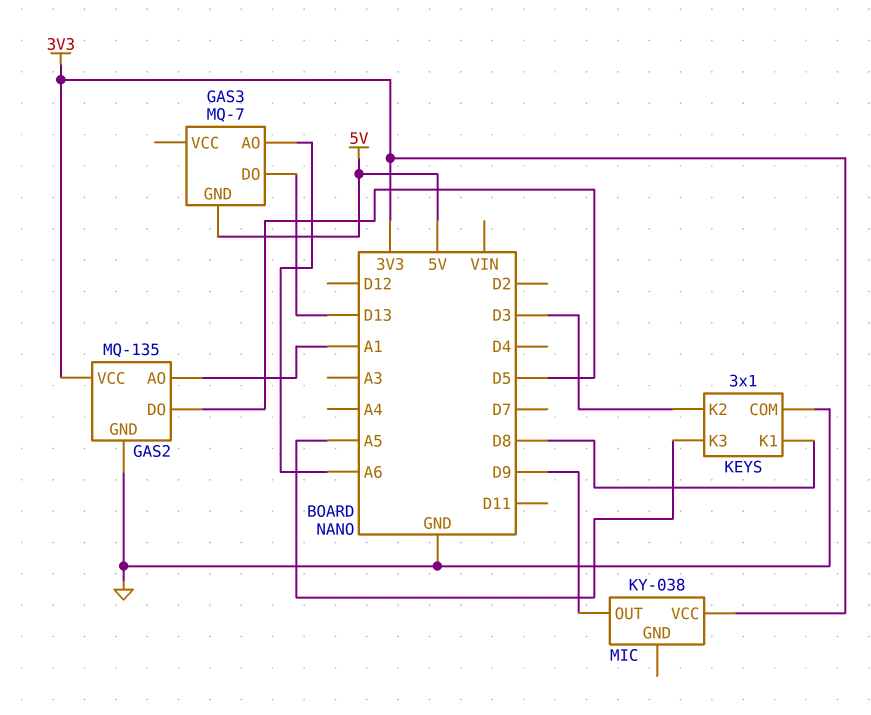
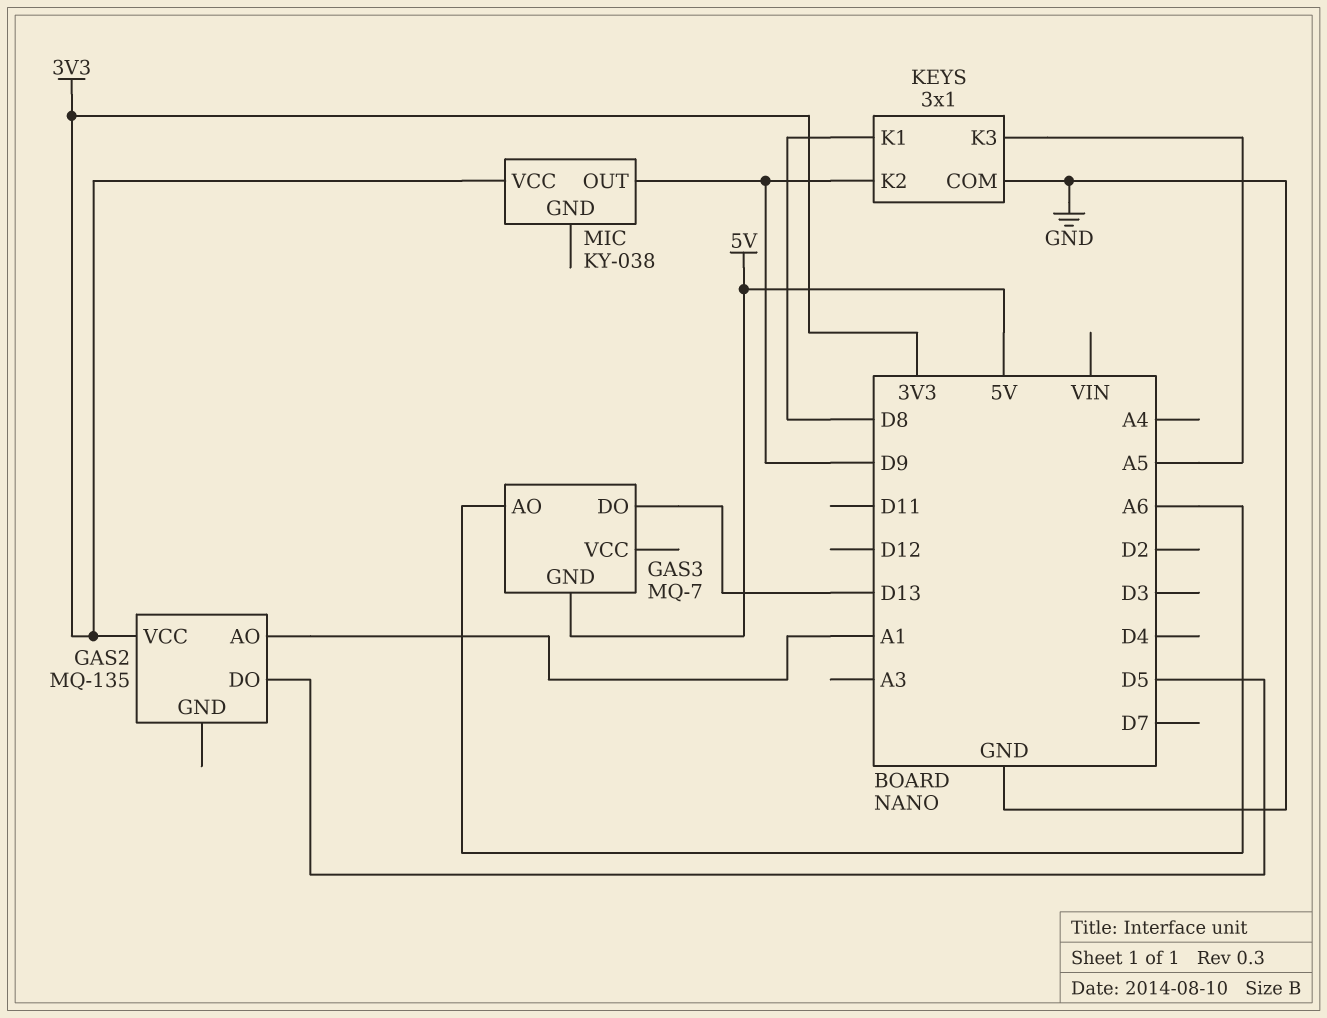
GAS2 pin GND: GND -> none
KEYS pin K2: D3 -> D9

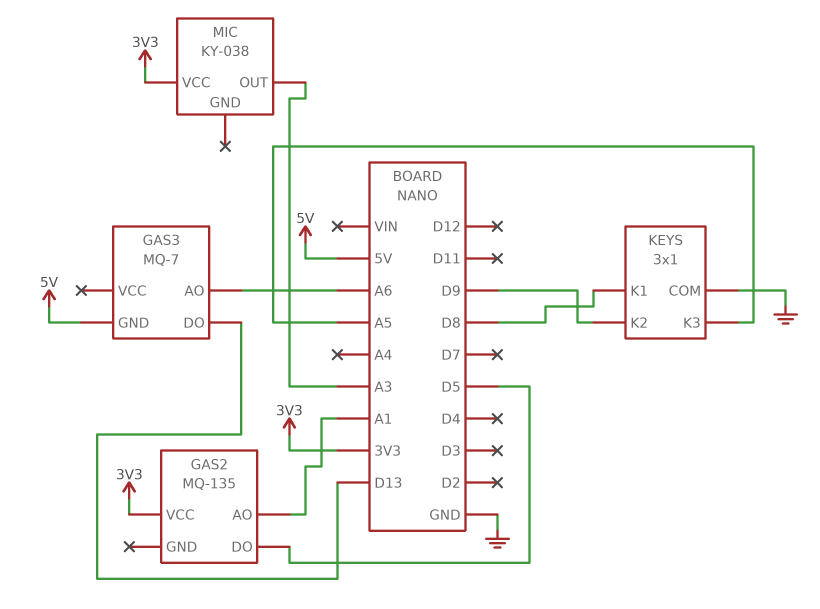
MIC pin OUT: D9 -> A3

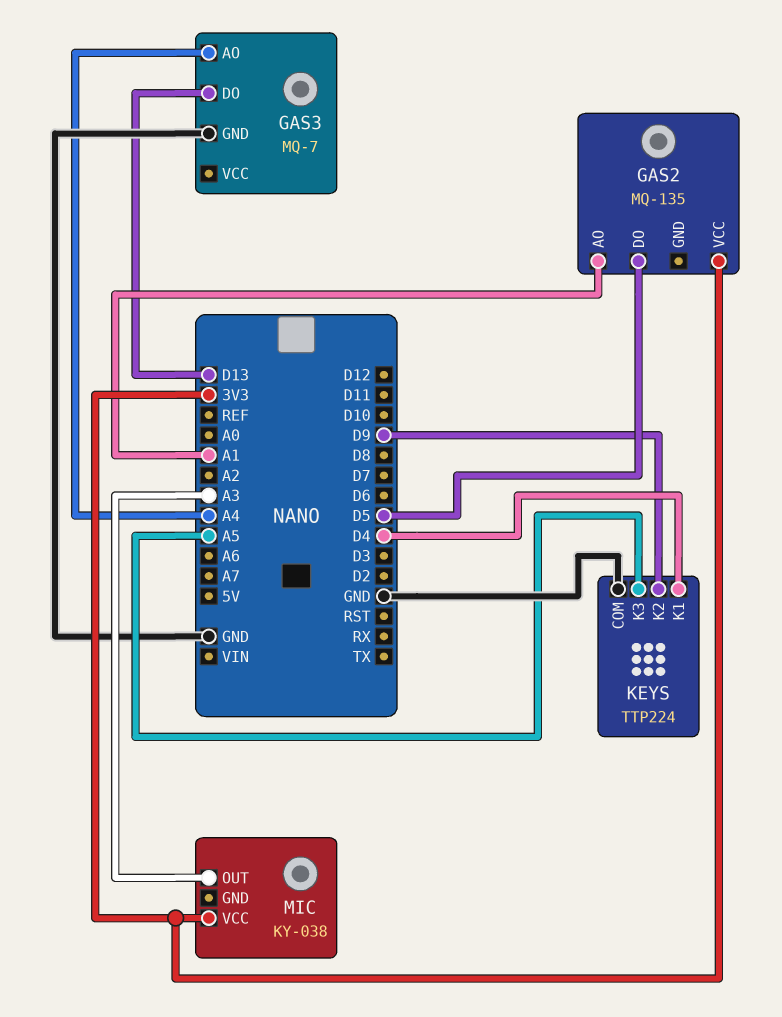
GAS3 pin AO: A6 -> A4
GAS3 pin GND: 5V -> GND
KEYS: 3x1 -> TTP224
KEYS pin K1: D8 -> D4

